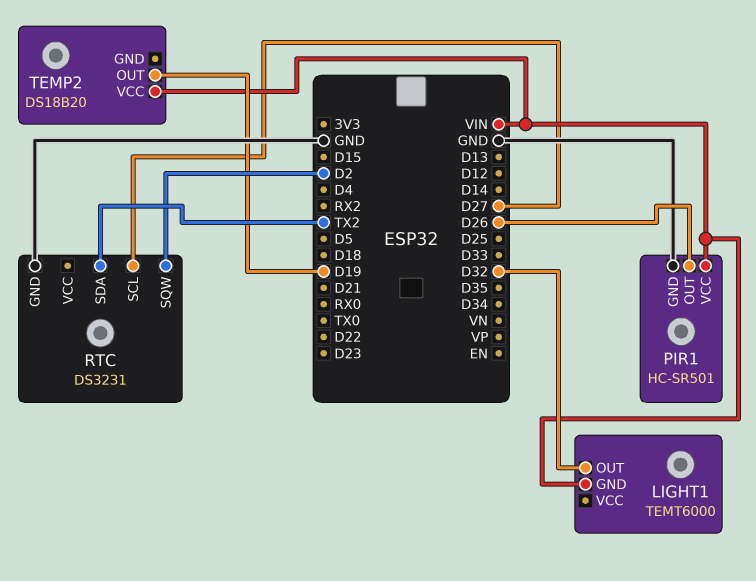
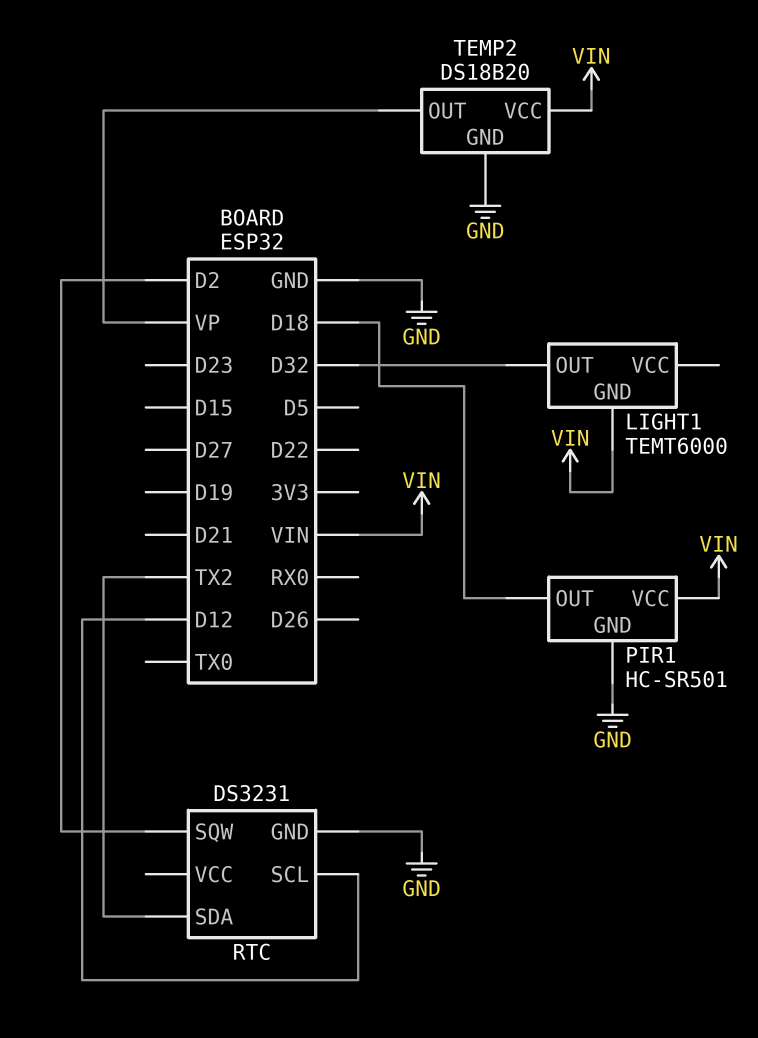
PIR1 pin OUT: D26 -> D18
RTC pin SCL: D27 -> D12
TEMP2 pin GND: none -> GND
TEMP2 pin OUT: D19 -> VP

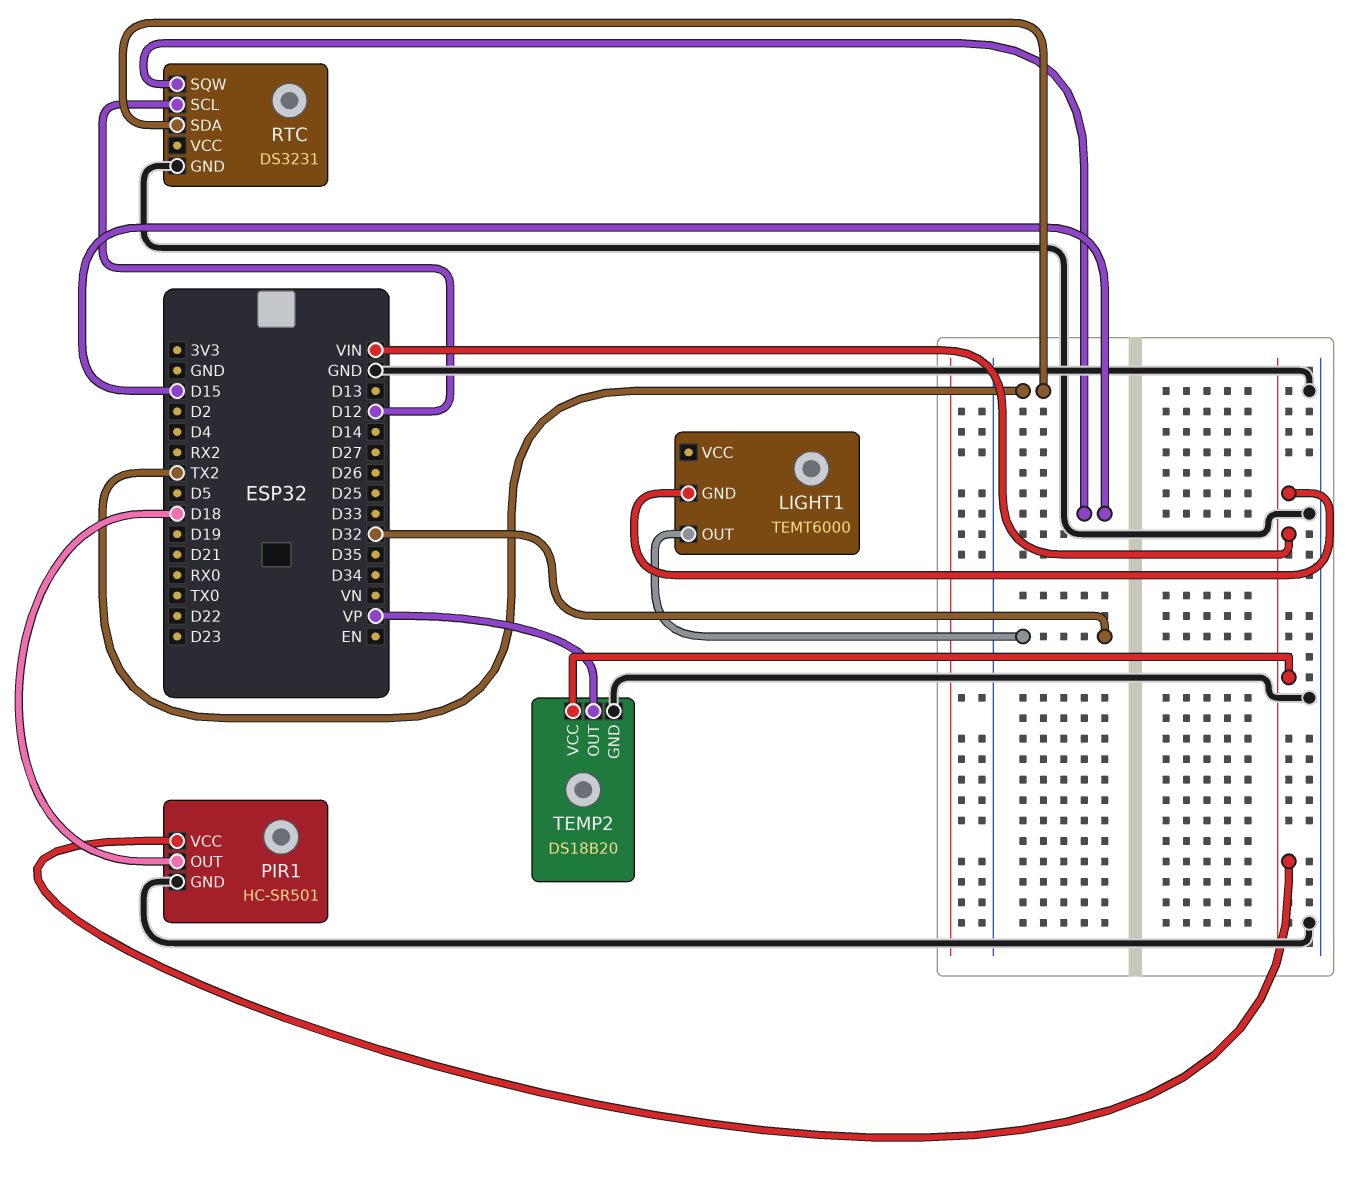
RTC pin SQW: D2 -> D15

